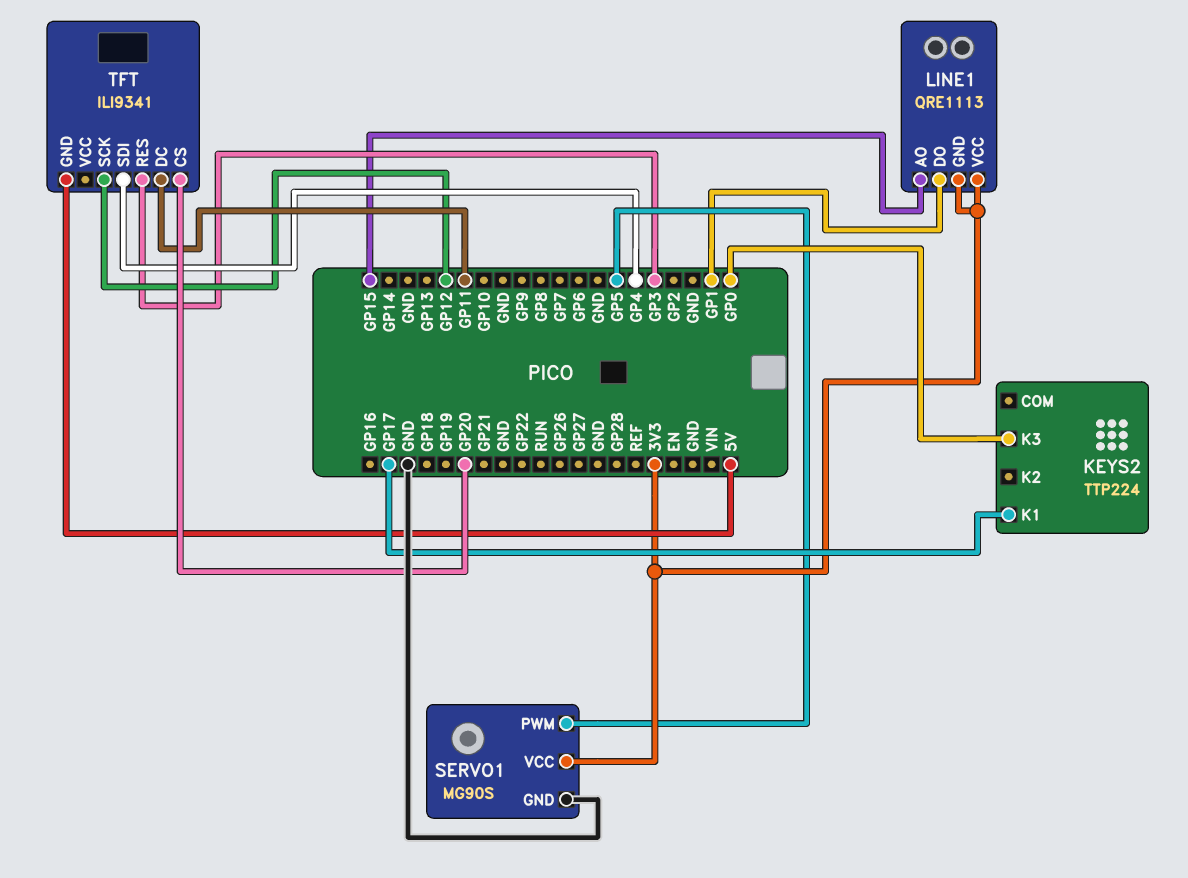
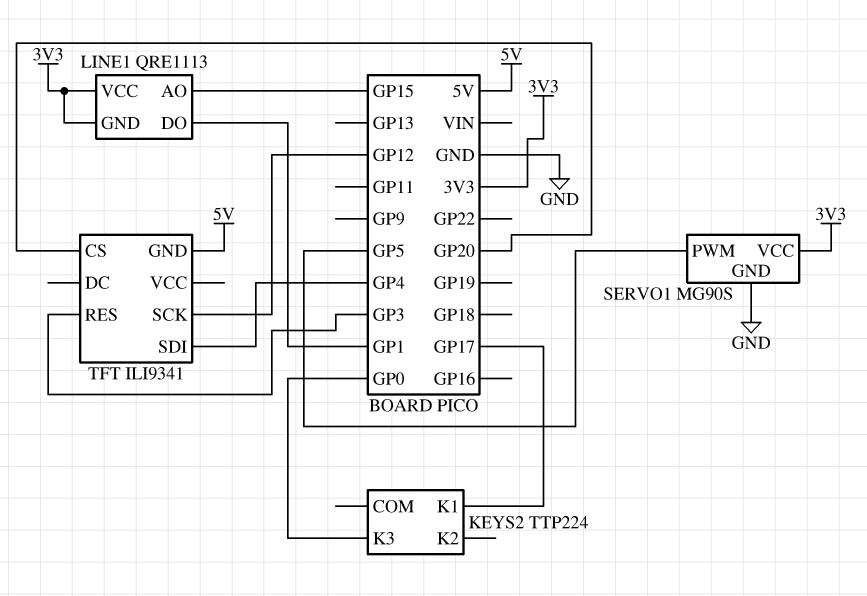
TFT pin DC: GP11 -> none

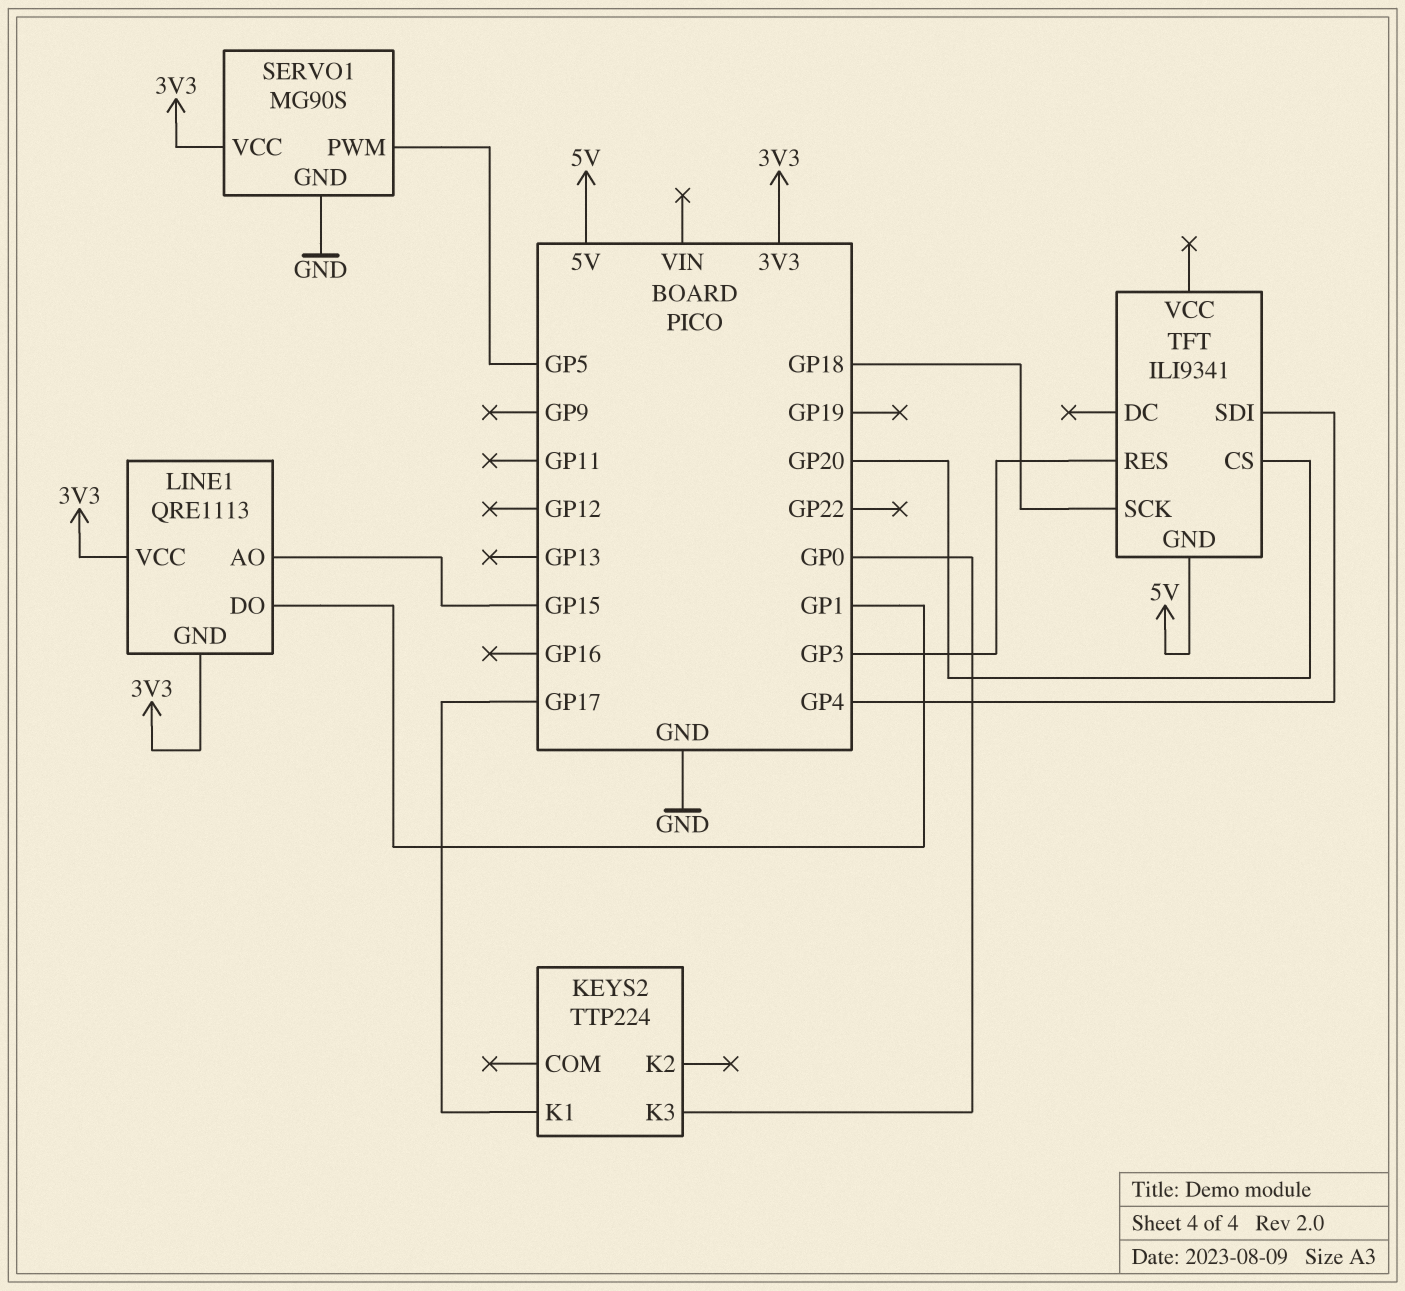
TFT pin SCK: GP12 -> GP18

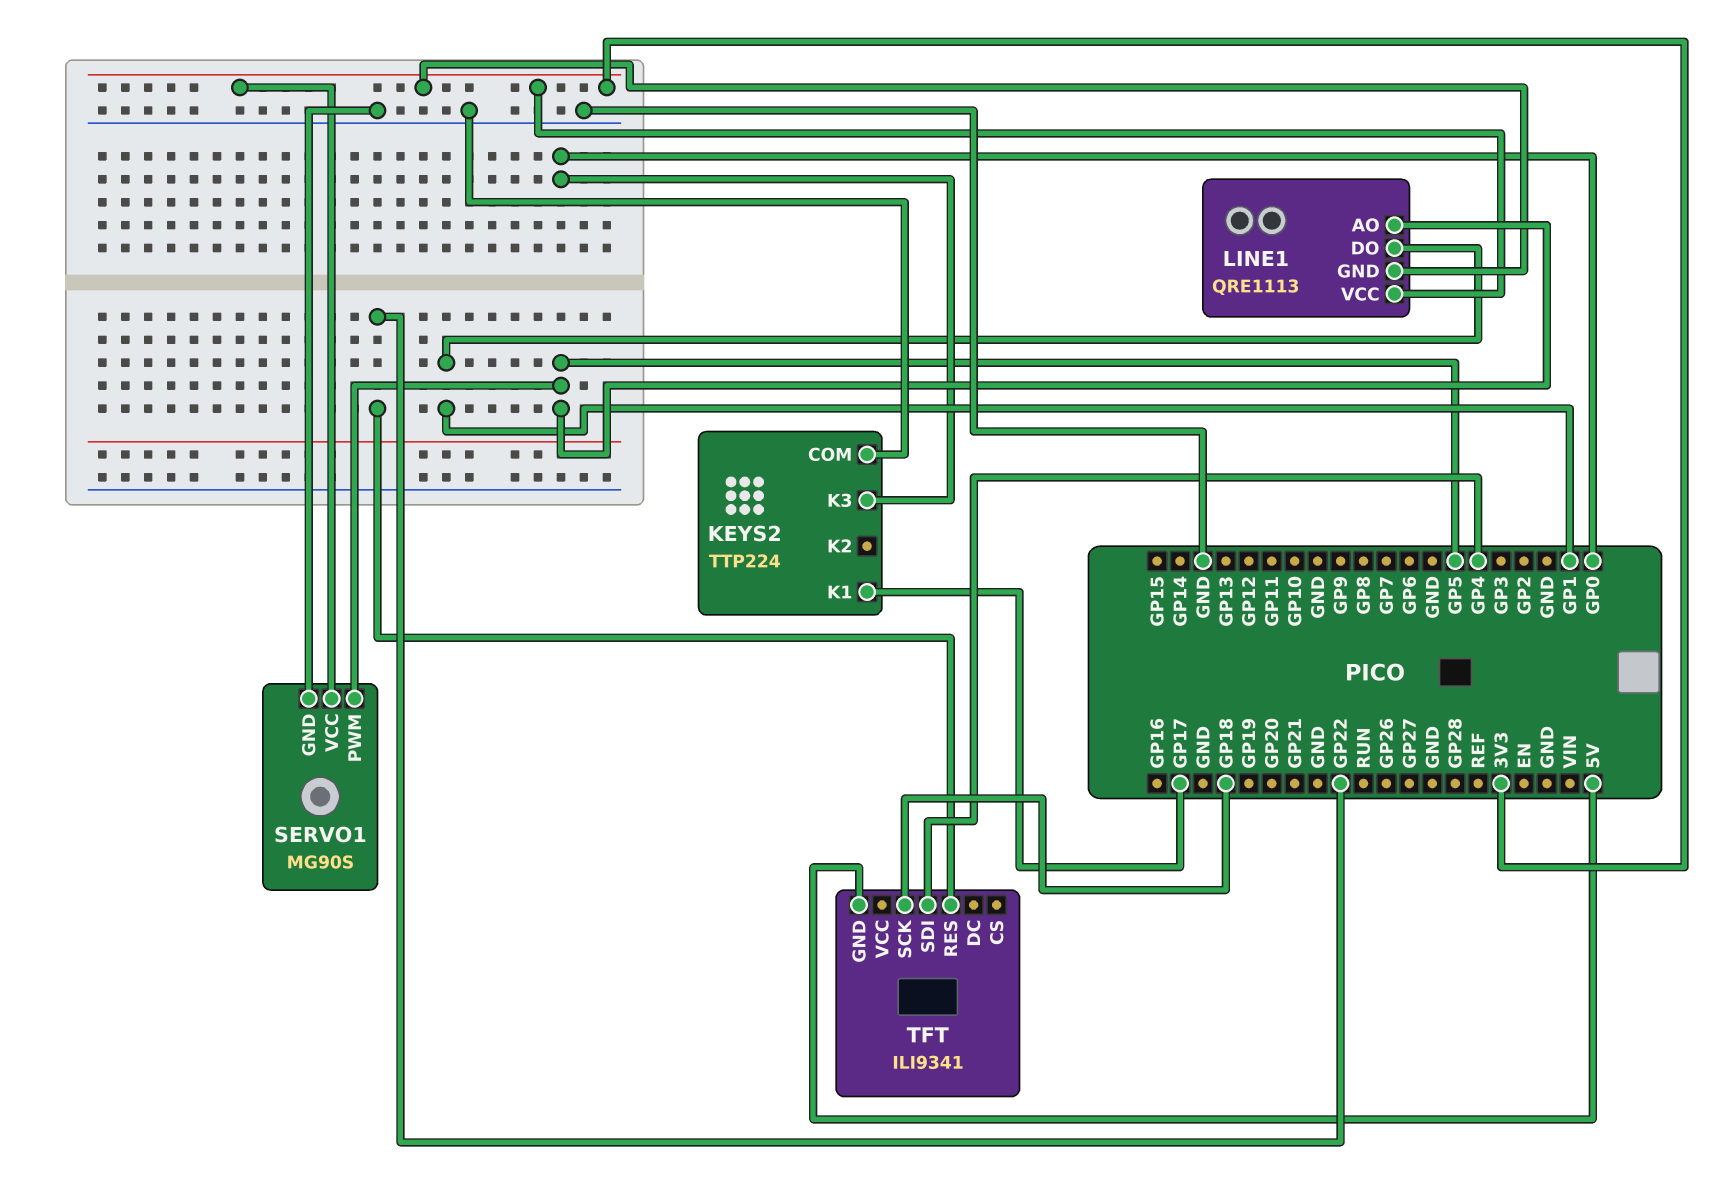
KEYS2 pin COM: none -> GND
LINE1 pin AO: GP15 -> GP5
TFT pin CS: GP20 -> none
TFT pin RES: GP3 -> GP22

